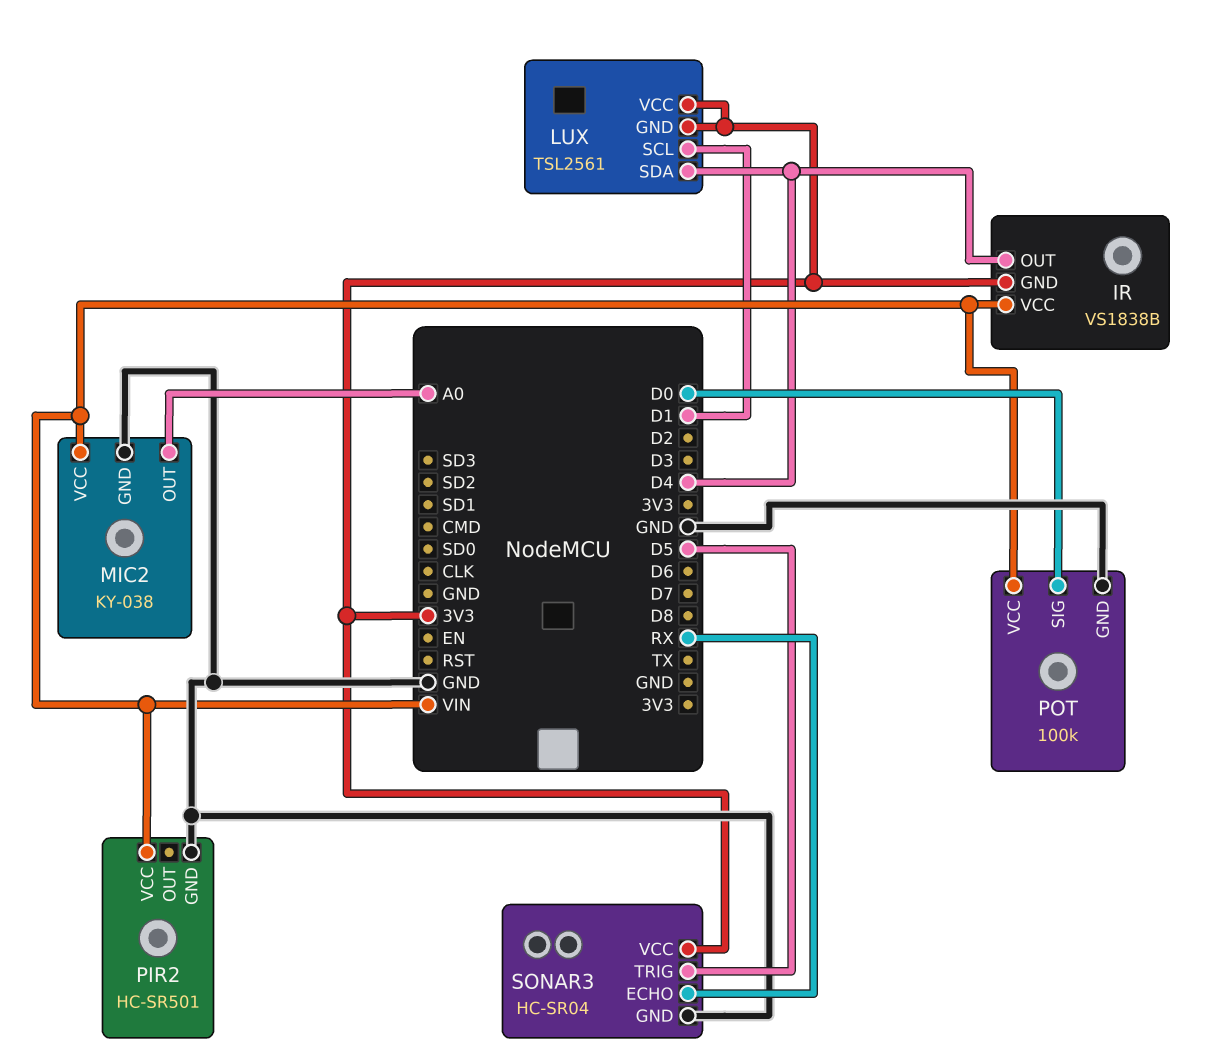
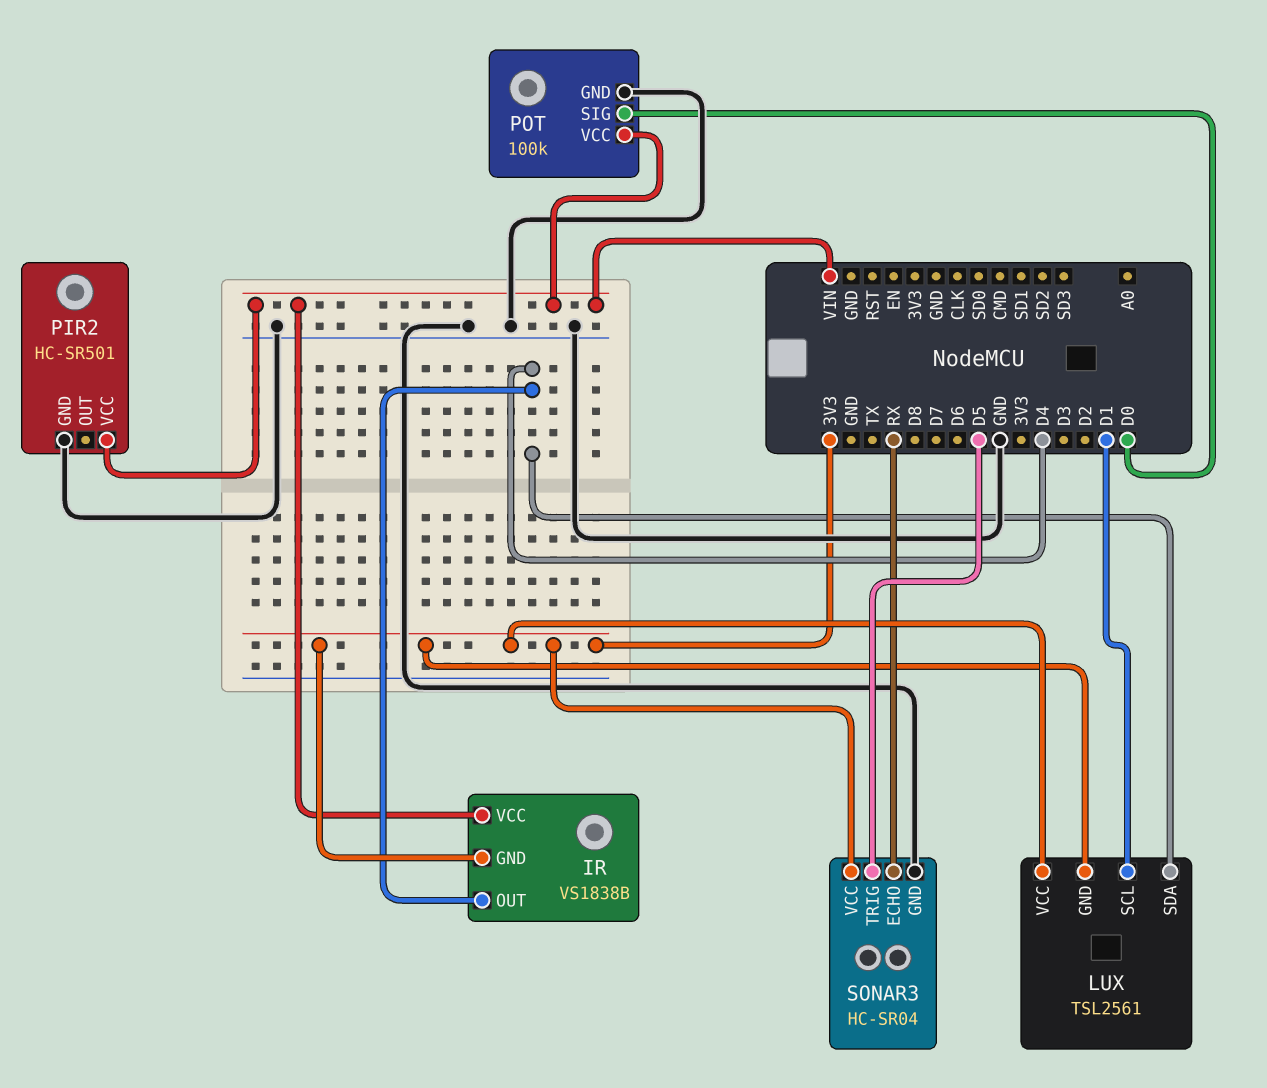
MIC2: KY-038 -> none
MIC2 pin GND: GND -> none
MIC2 pin OUT: A0 -> none
MIC2 pin VCC: VIN -> none

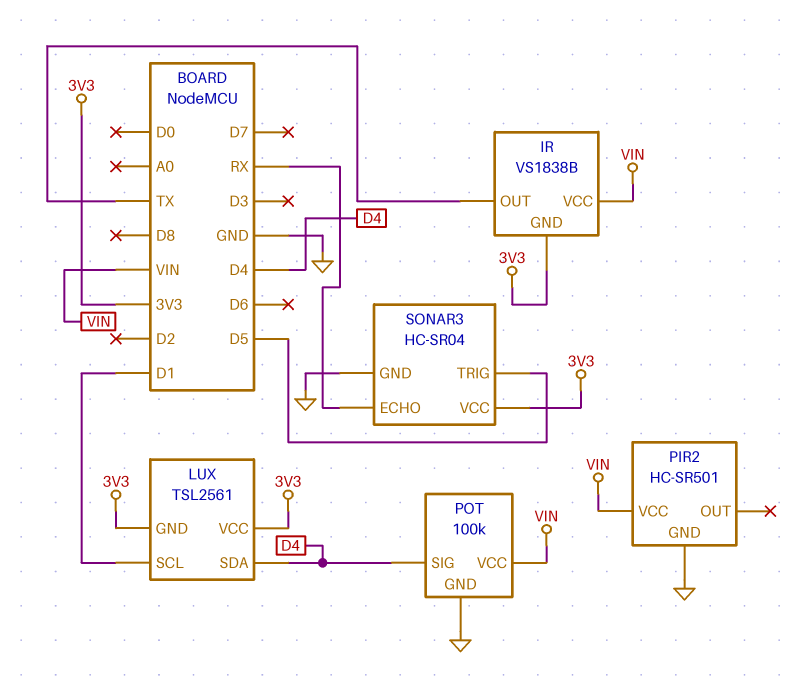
IR pin OUT: D4 -> TX
POT pin SIG: D0 -> D4

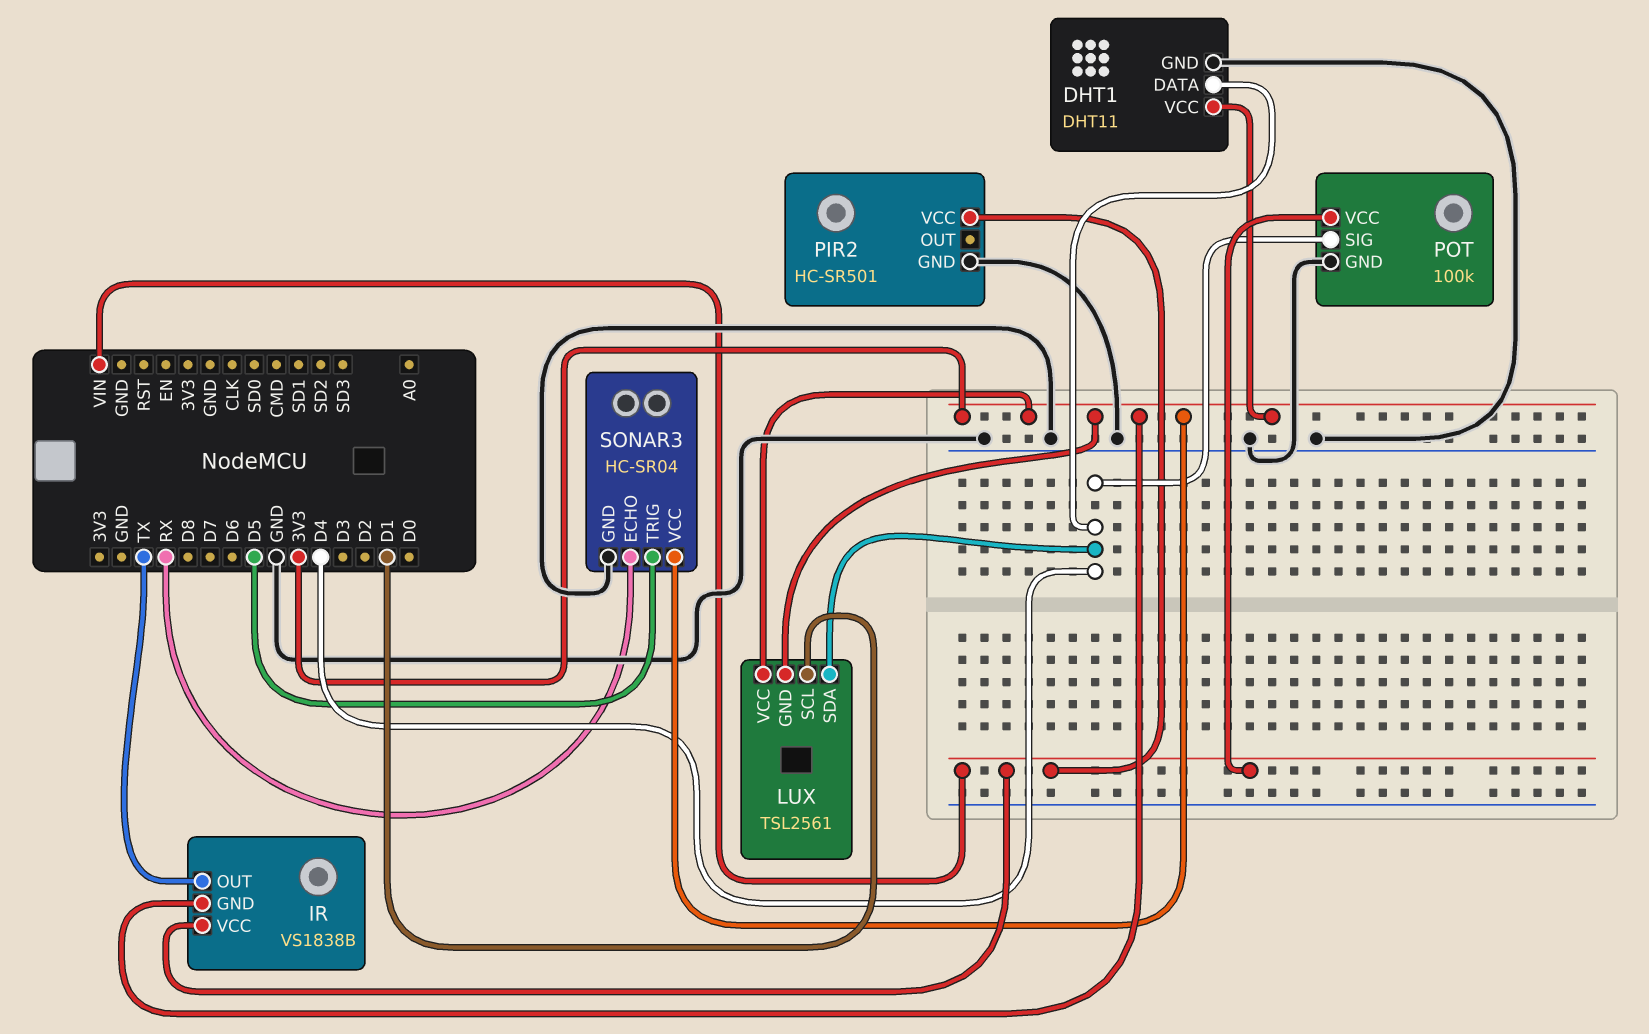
DHT1: none -> DHT11
DHT1 pin DATA: none -> D4
DHT1 pin GND: none -> GND
DHT1 pin VCC: none -> 3V3

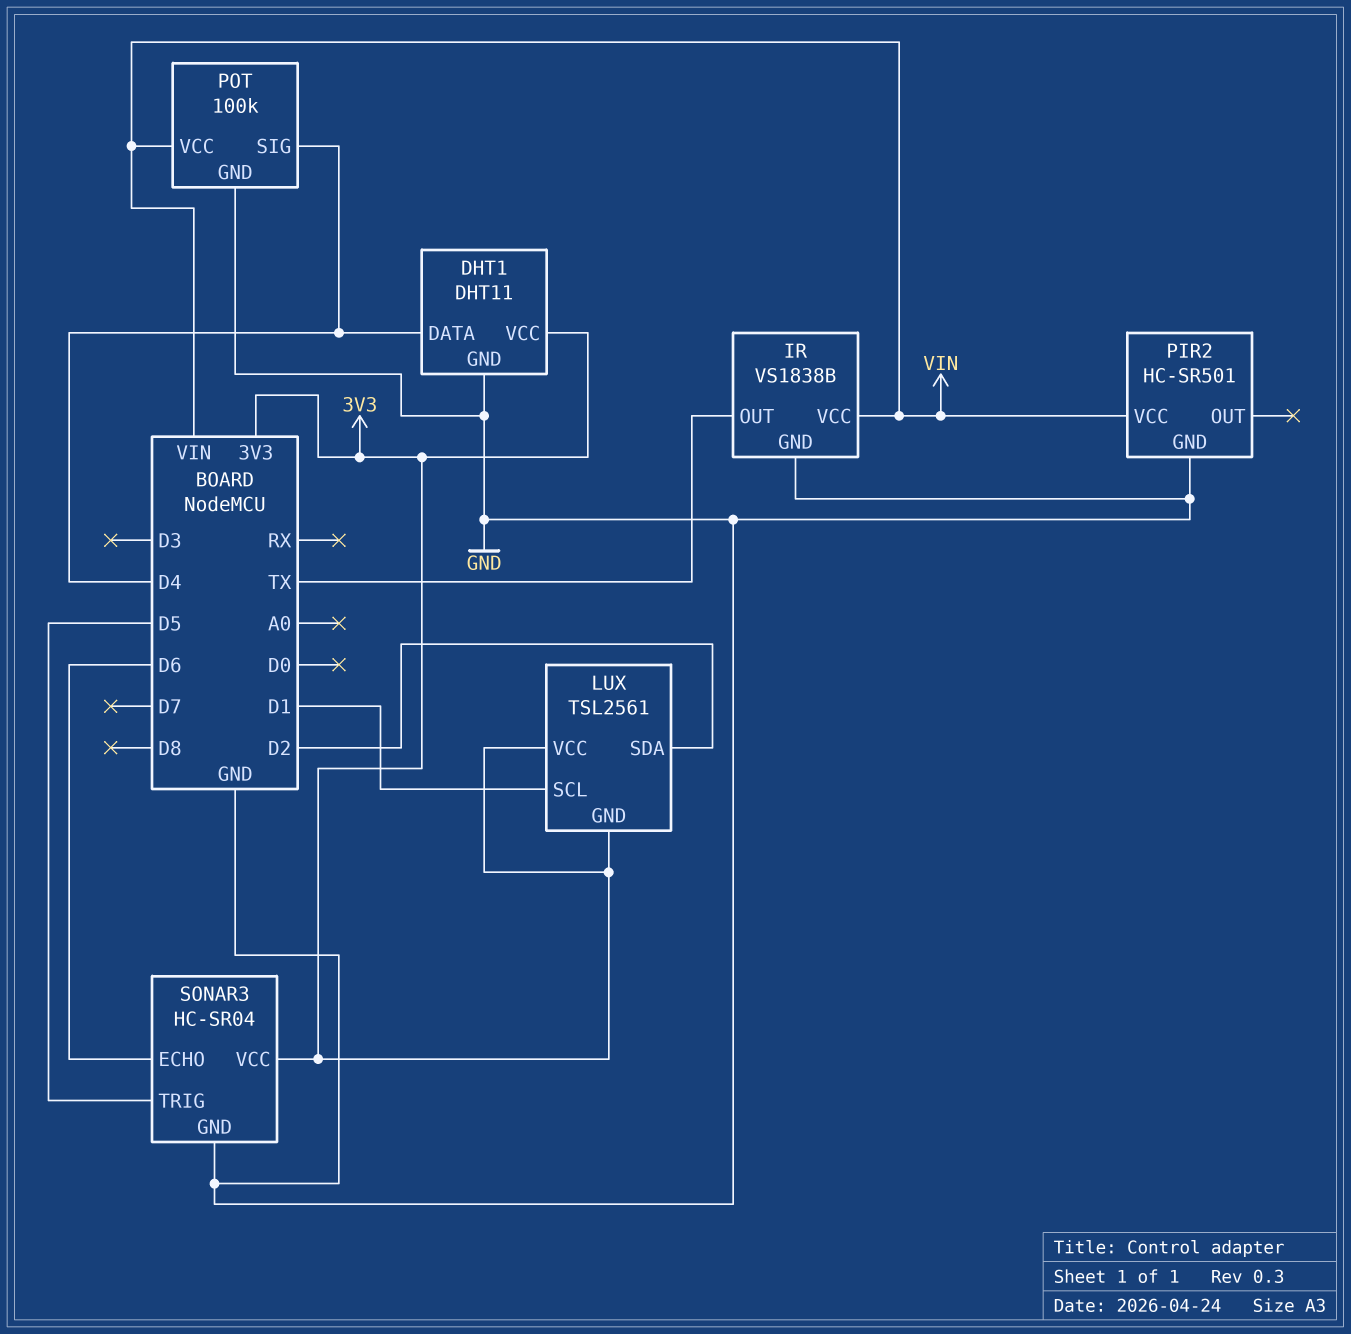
IR pin GND: 3V3 -> GND
LUX pin SDA: D4 -> D2
SONAR3 pin ECHO: RX -> D6

